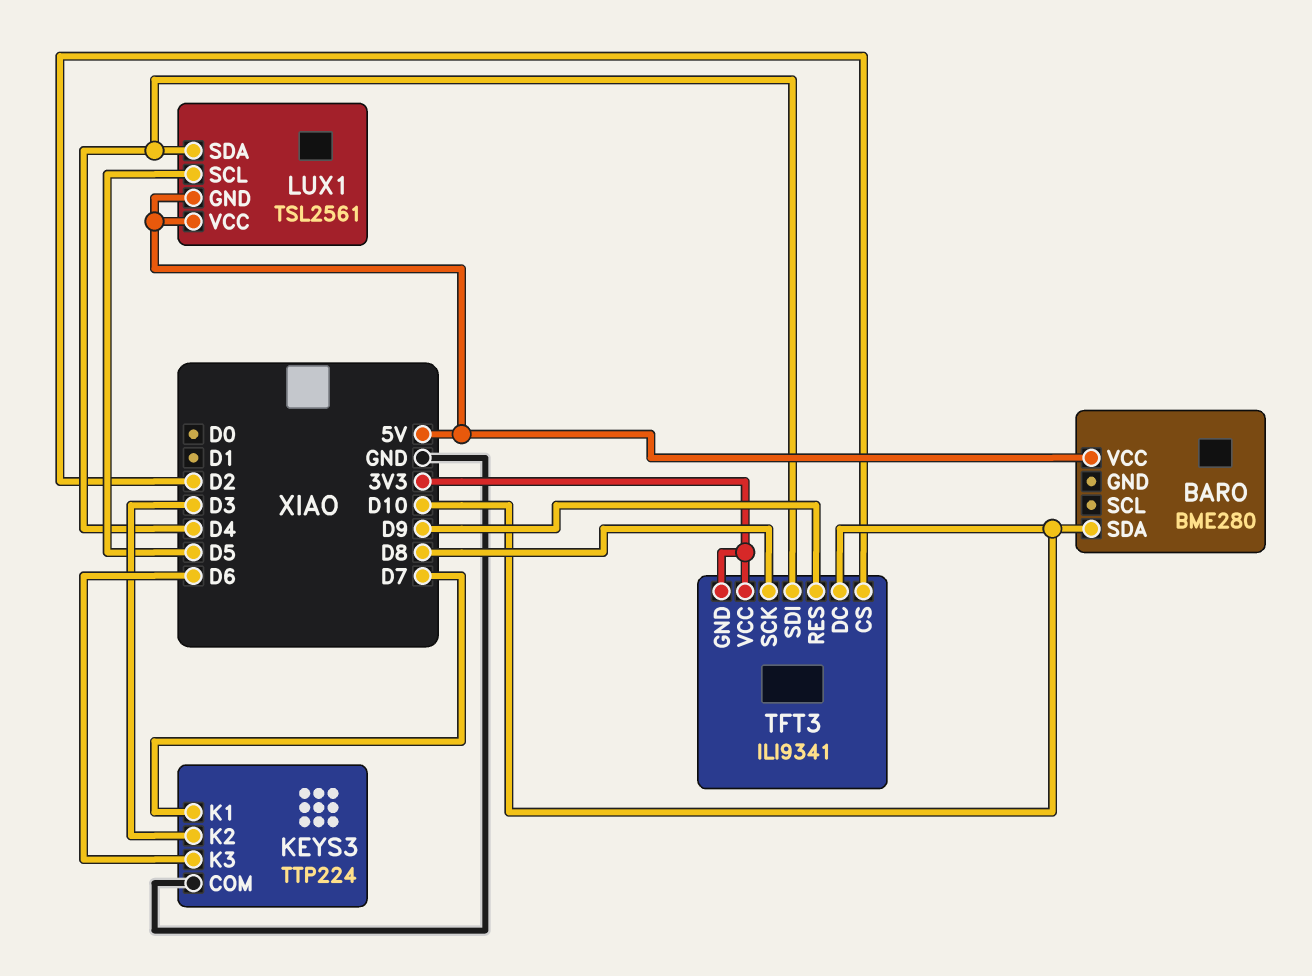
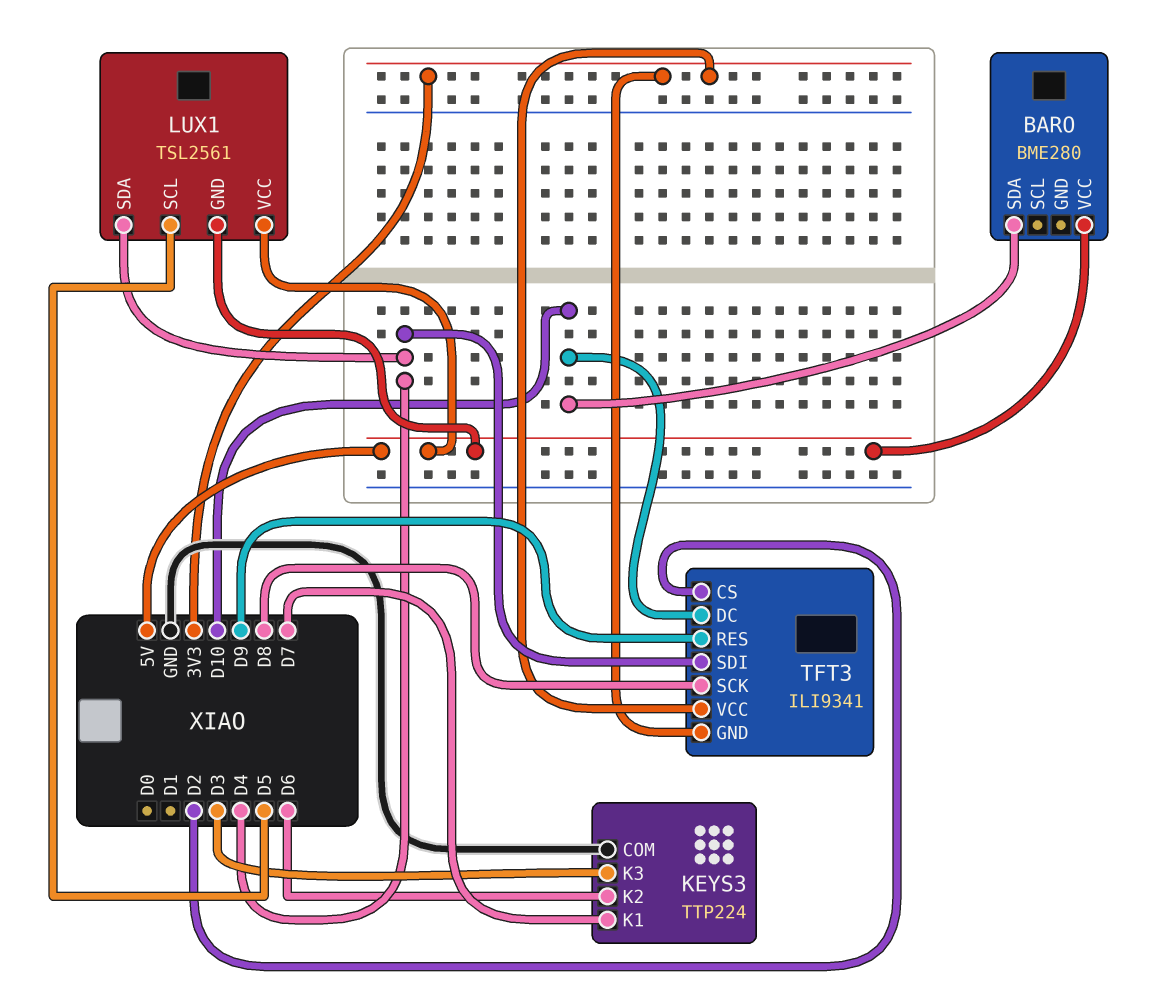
KEYS3 pin K2: D3 -> D6
KEYS3 pin K3: D6 -> D3

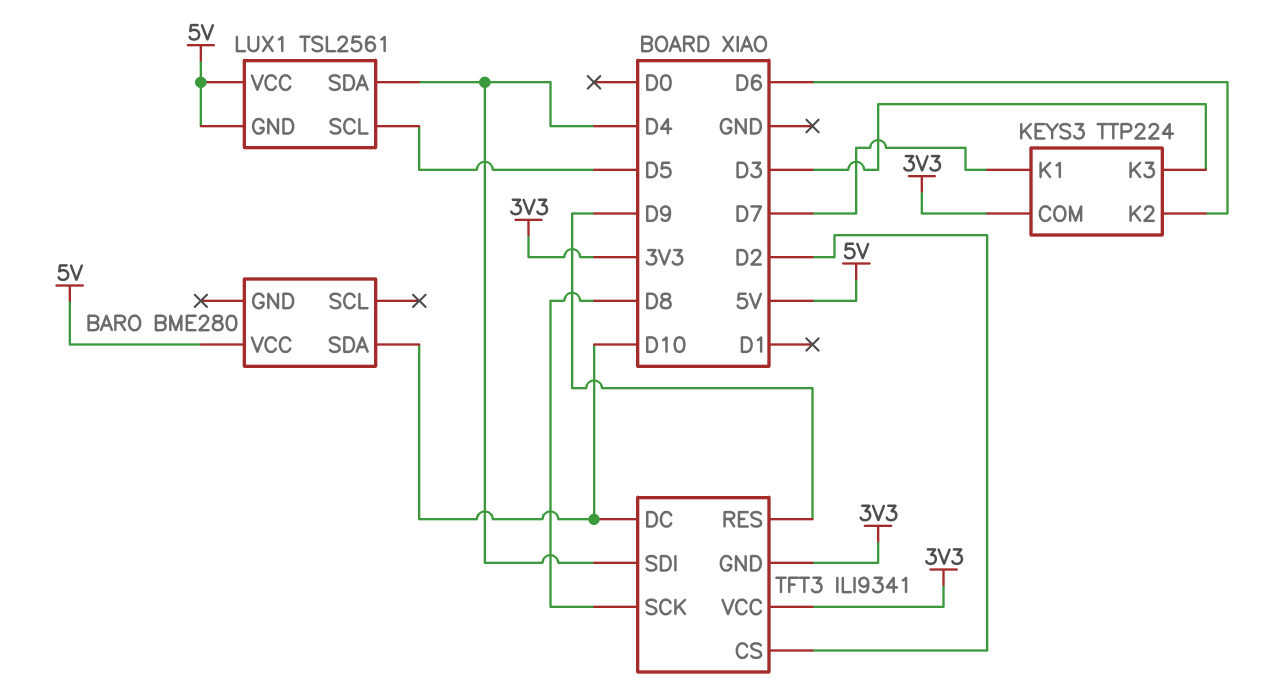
KEYS3 pin COM: GND -> 3V3

